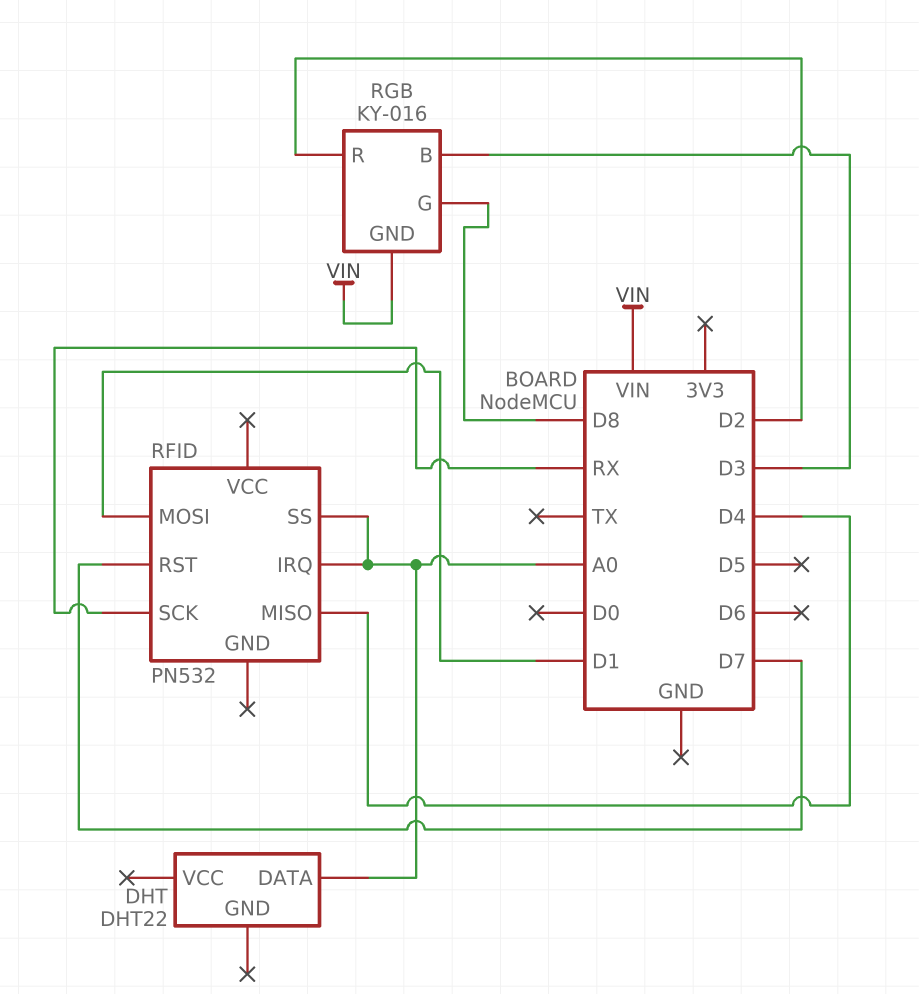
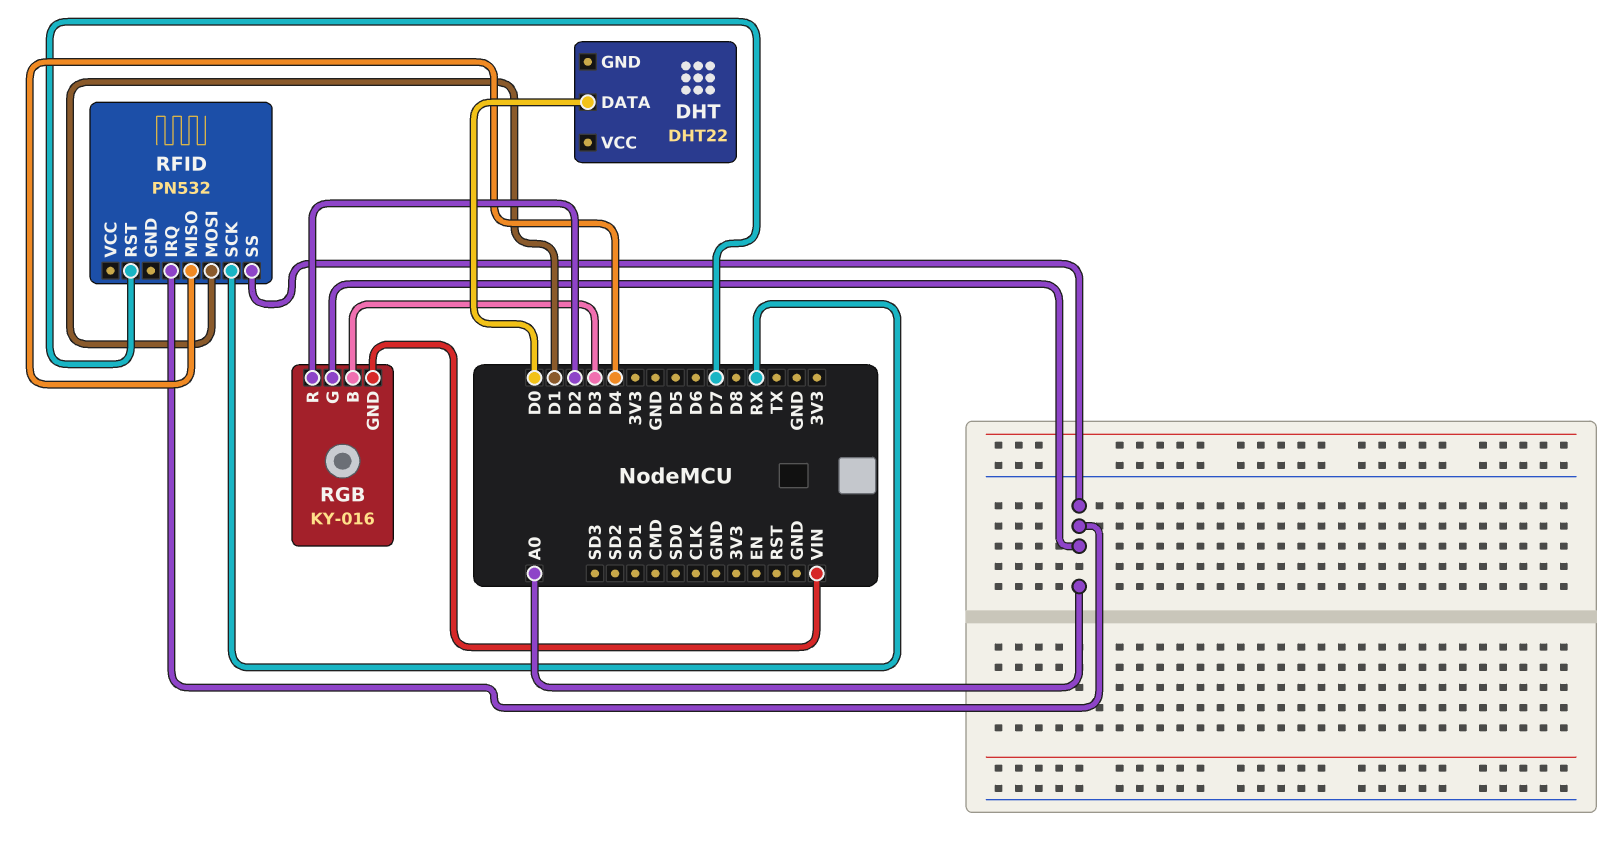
DHT pin DATA: A0 -> D0
RGB pin G: D8 -> A0

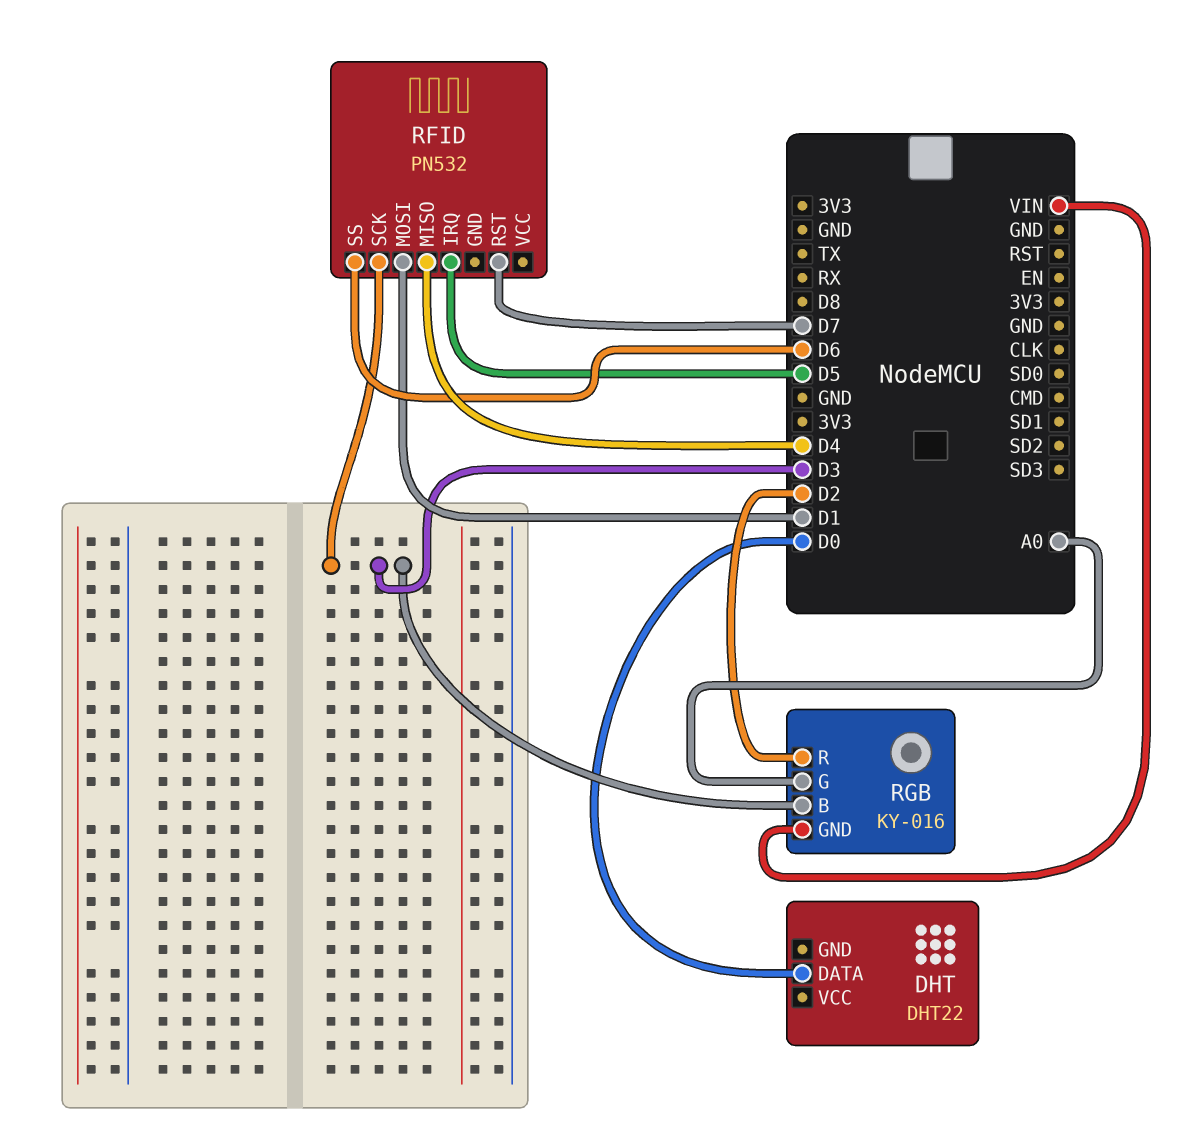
RFID pin IRQ: A0 -> D5
RFID pin SCK: RX -> D3
RFID pin SS: A0 -> D6

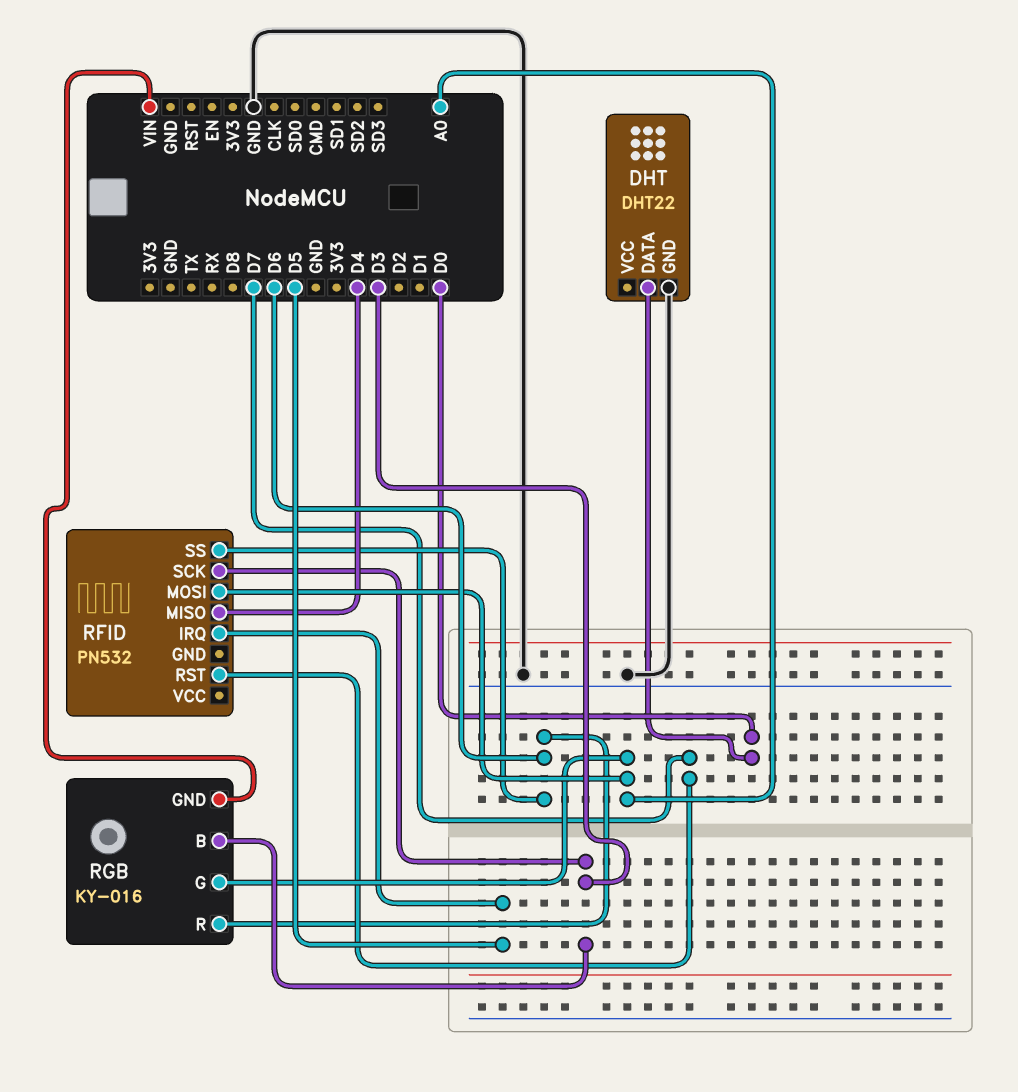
DHT pin GND: none -> GND
RFID pin MOSI: D1 -> A0
RGB pin R: D2 -> D6

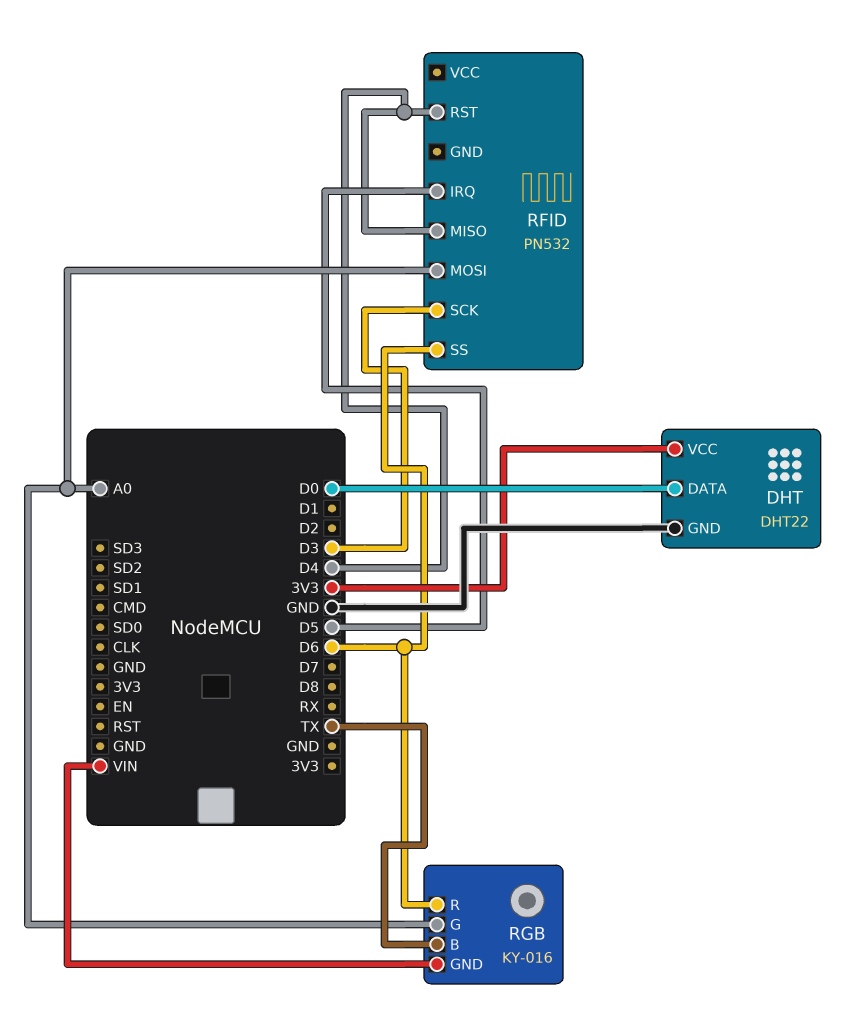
DHT pin VCC: none -> 3V3
RFID pin RST: D7 -> D4
RGB pin B: D3 -> TX

